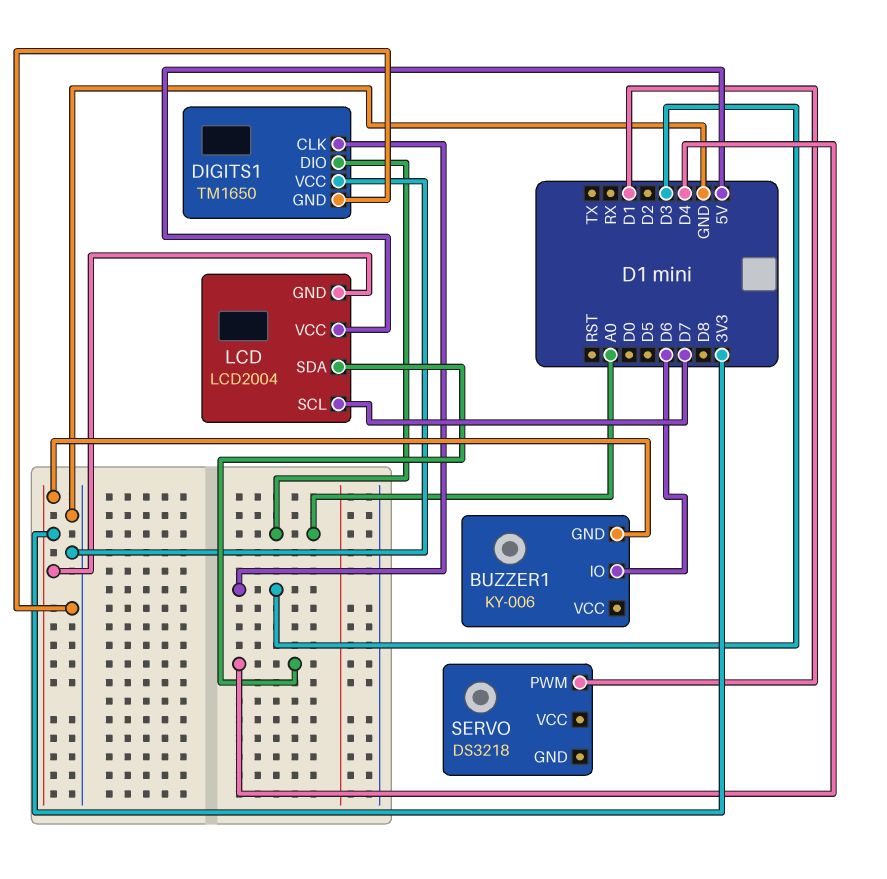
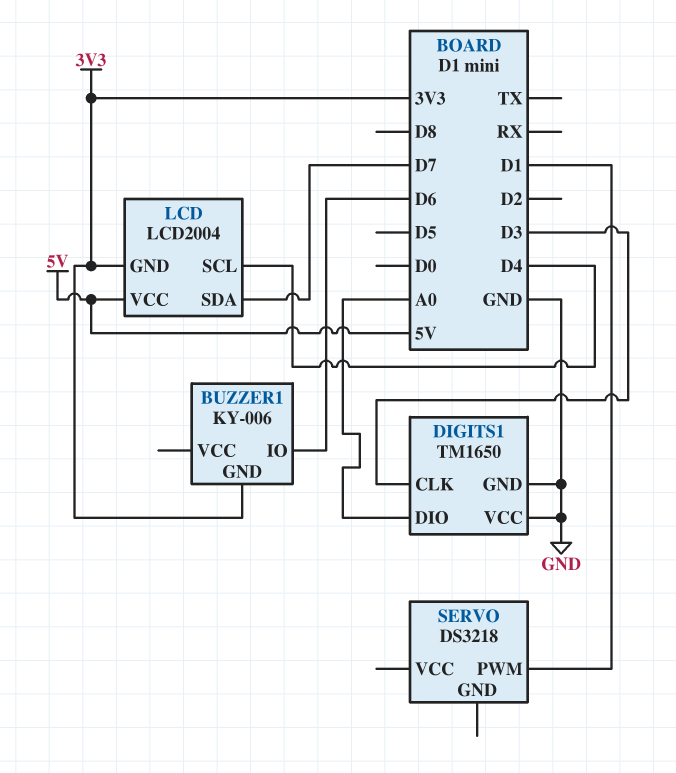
LCD pin SCL: D7 -> D4
LCD pin SDA: D4 -> D7

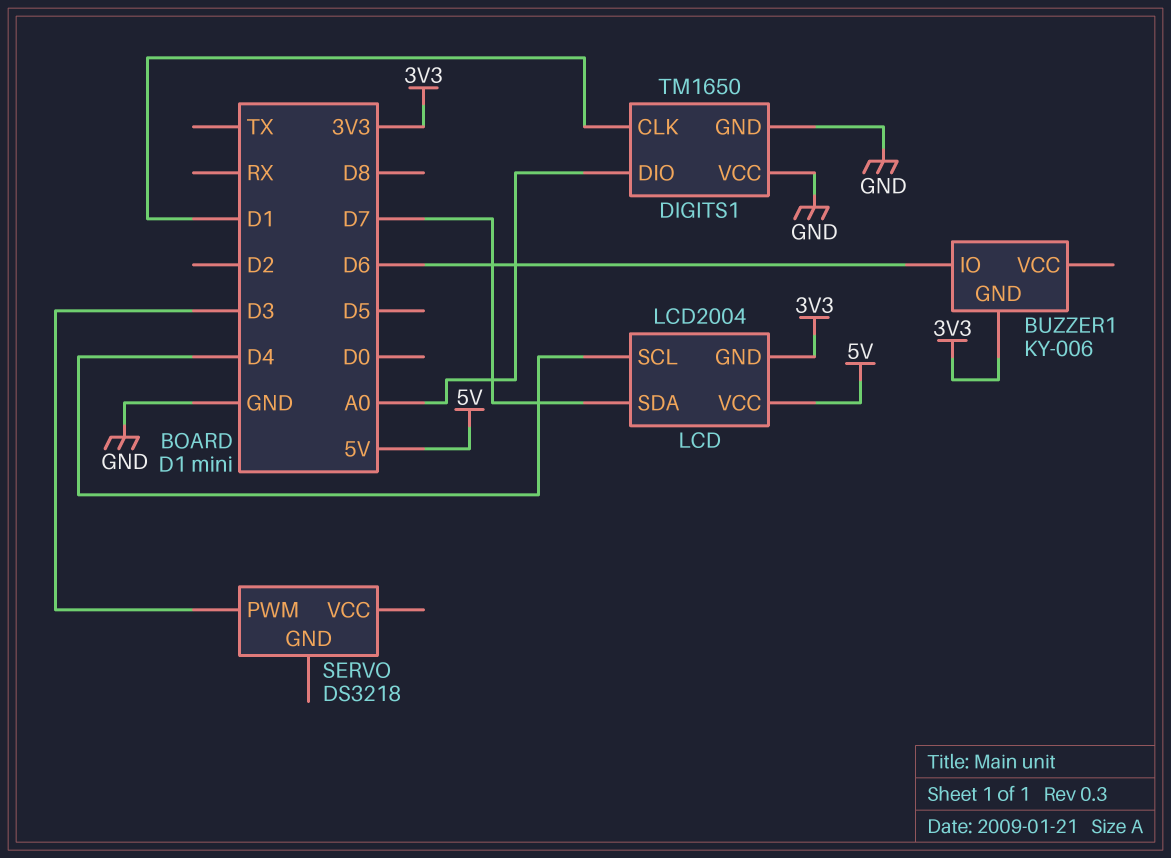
DIGITS1 pin CLK: D3 -> D1
SERVO pin PWM: D1 -> D3

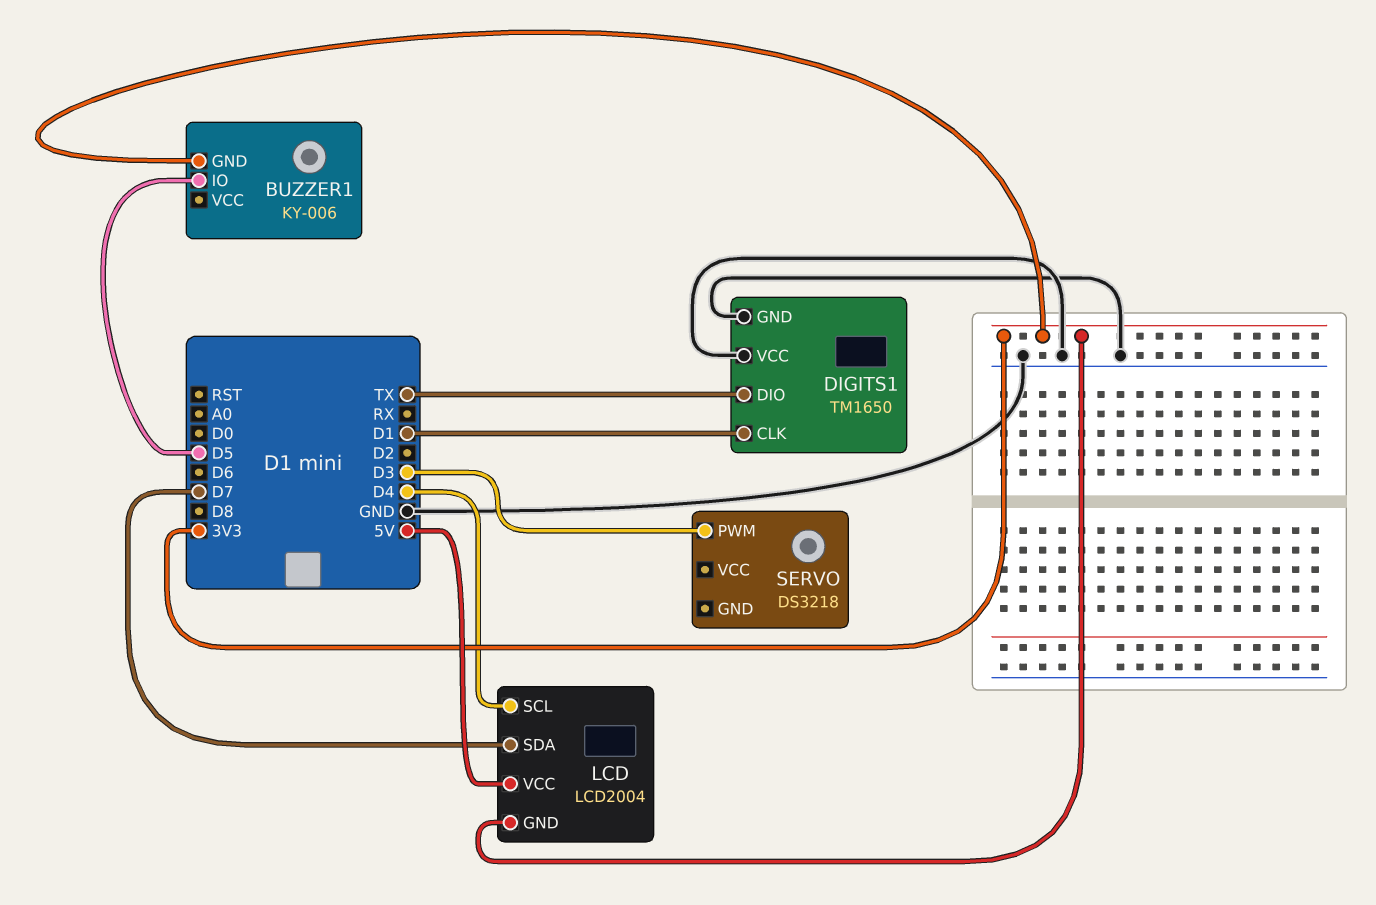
BUZZER1 pin IO: D6 -> D5
DIGITS1 pin DIO: A0 -> TX

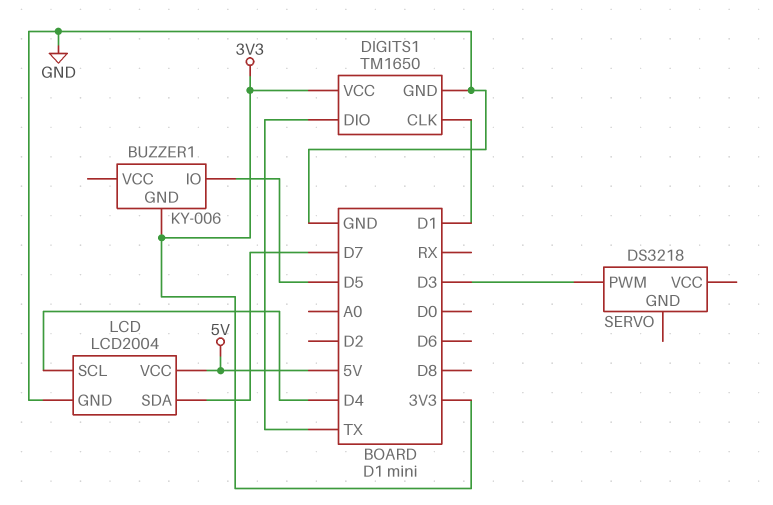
DIGITS1 pin VCC: GND -> 3V3
LCD pin GND: 3V3 -> GND

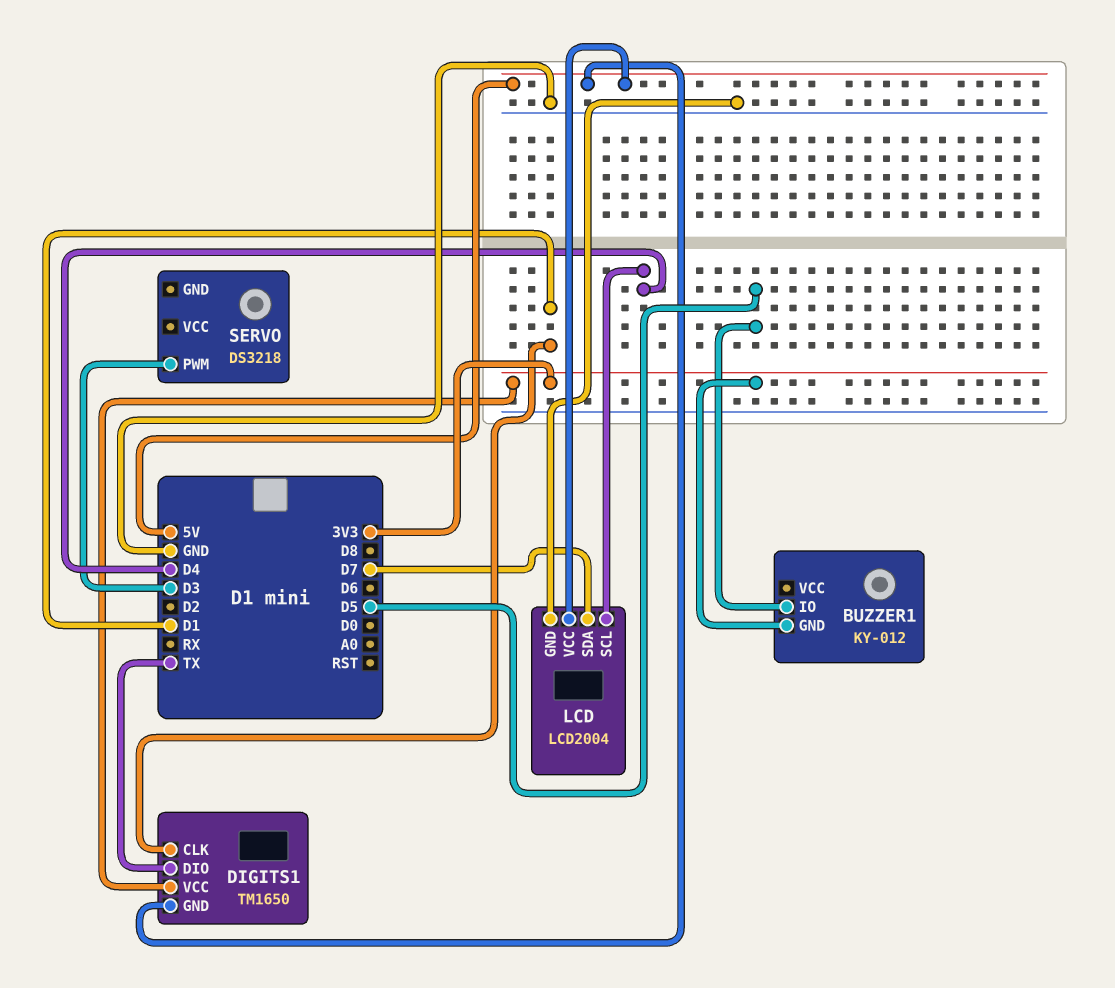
BUZZER1: KY-006 -> KY-012
DIGITS1 pin GND: GND -> 5V

